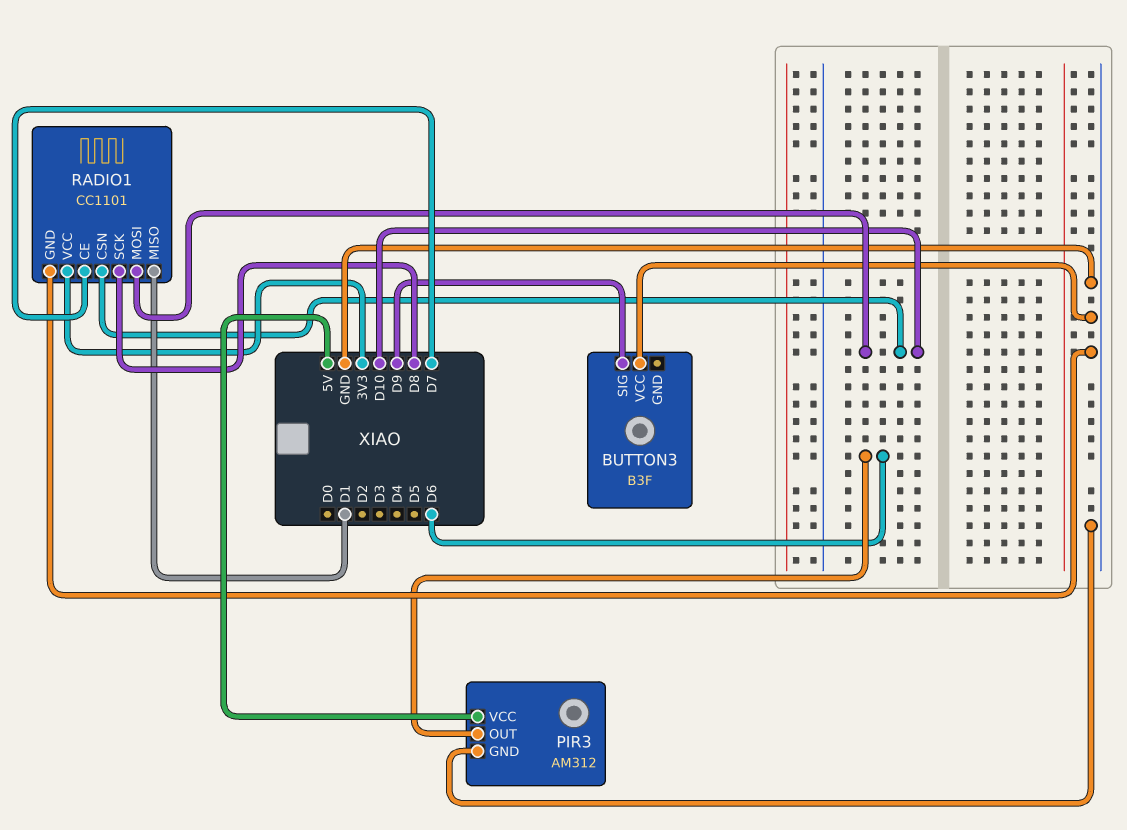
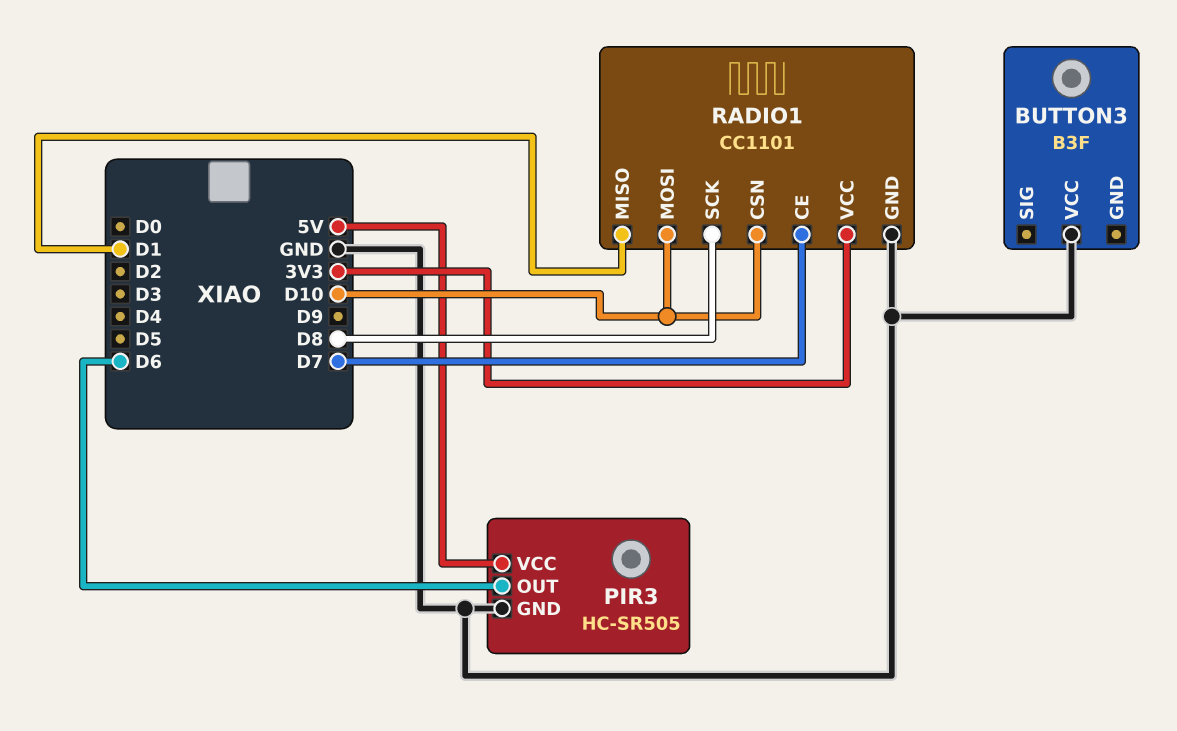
BUTTON3 pin SIG: D9 -> none
PIR3: AM312 -> HC-SR505

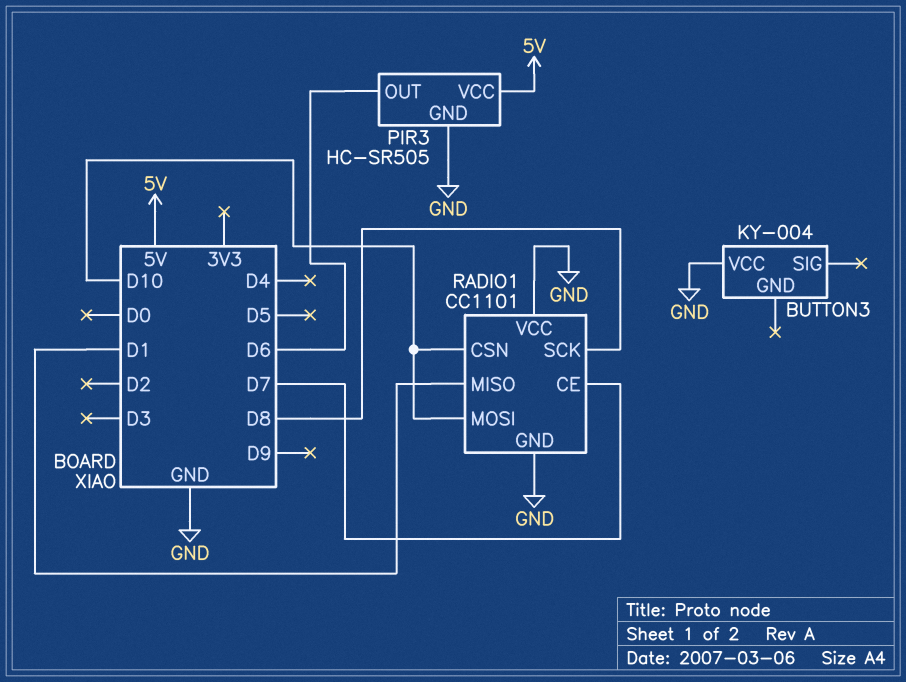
BUTTON3: B3F -> KY-004
RADIO1 pin VCC: 3V3 -> GND

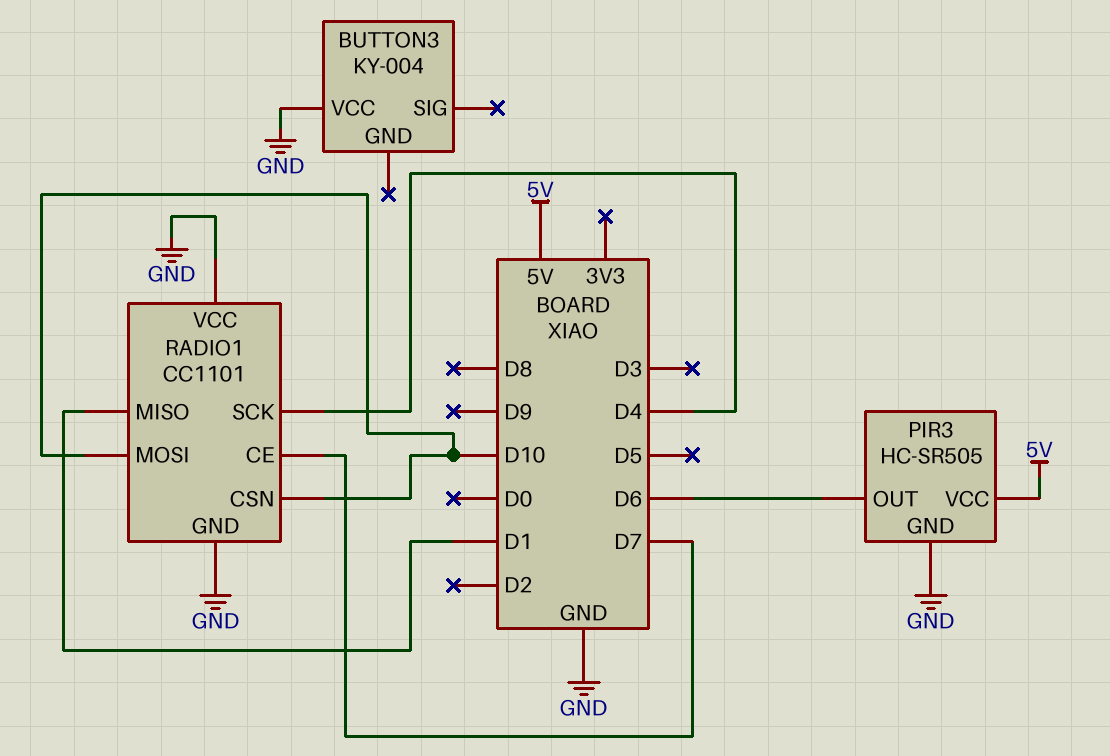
RADIO1 pin SCK: D8 -> D4

